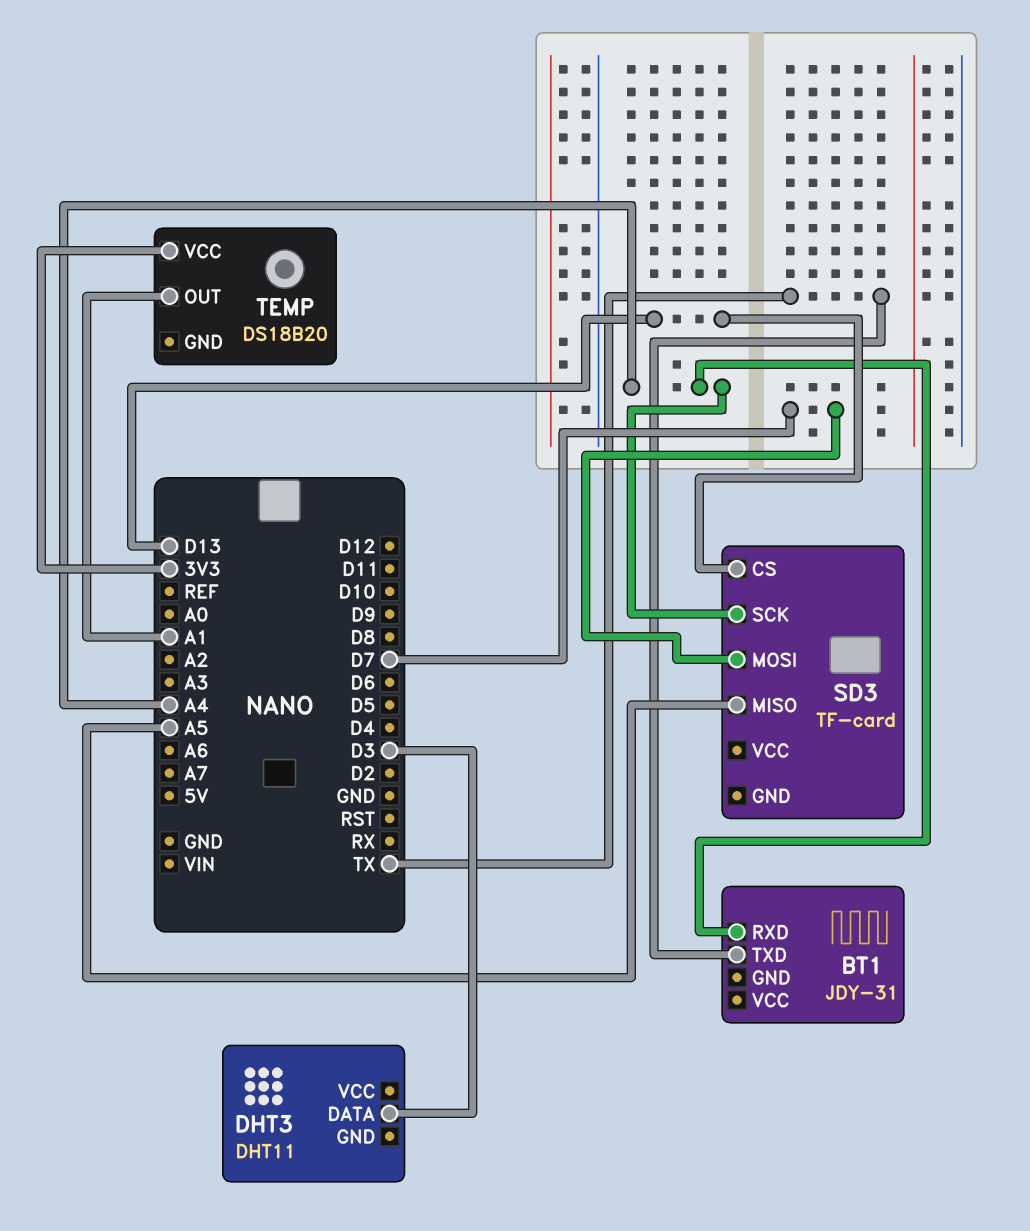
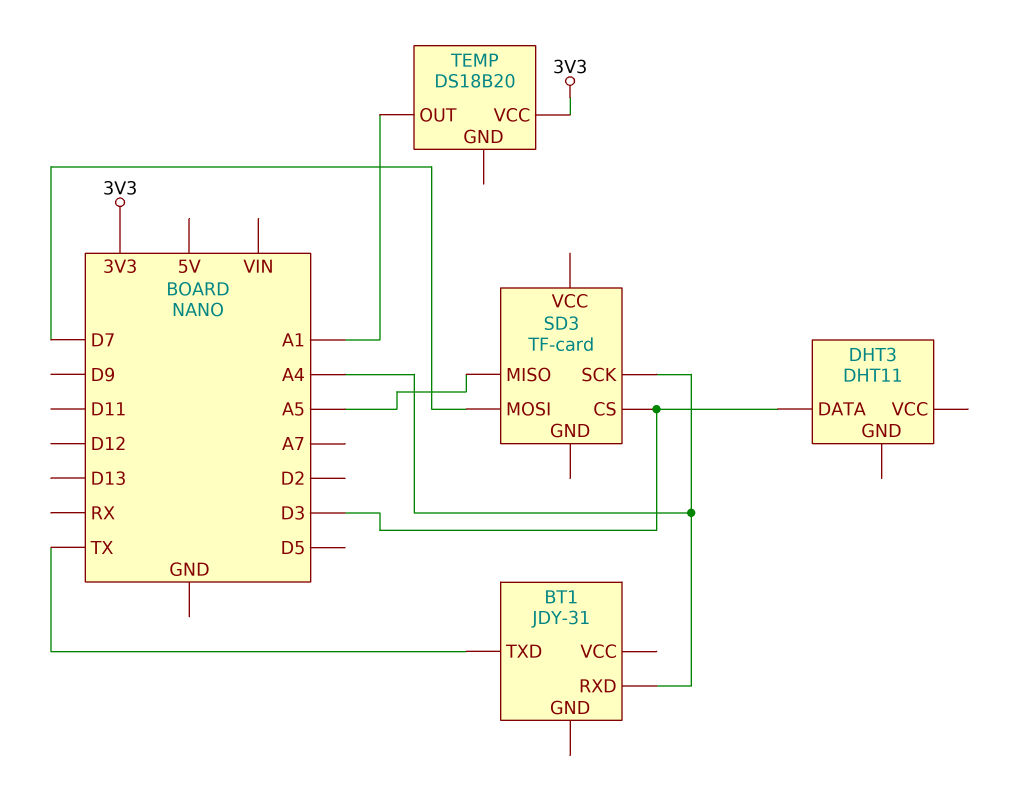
SD3 pin CS: D13 -> D3

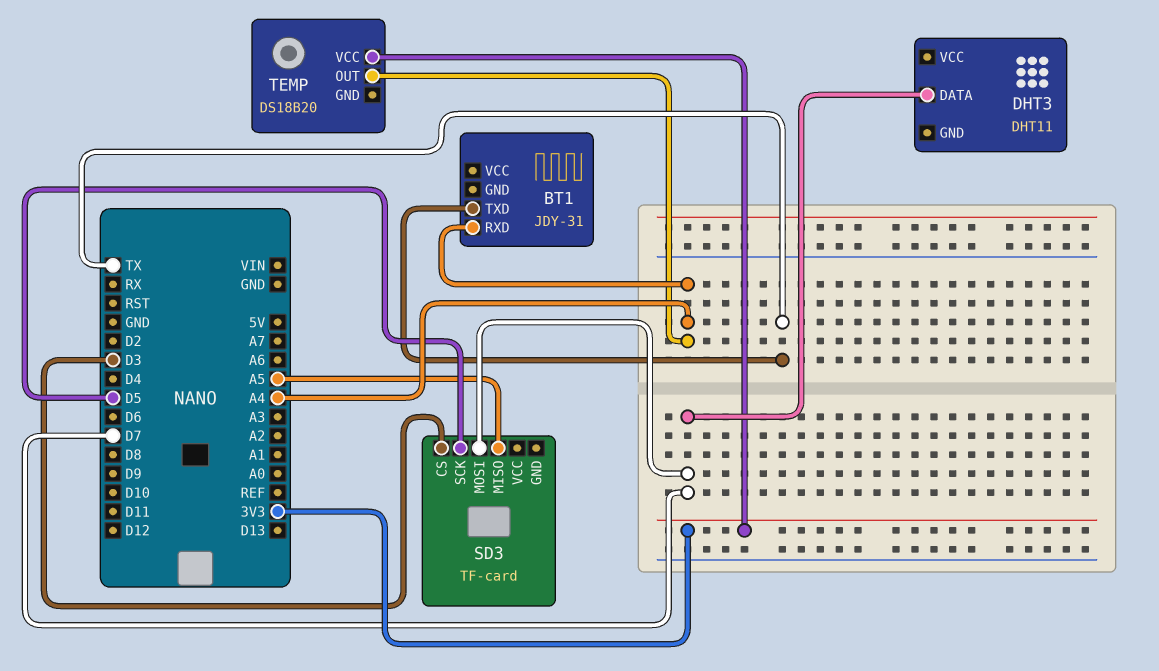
DHT3 pin DATA: D3 -> D7
SD3 pin SCK: A4 -> D5
TEMP pin OUT: A1 -> A4

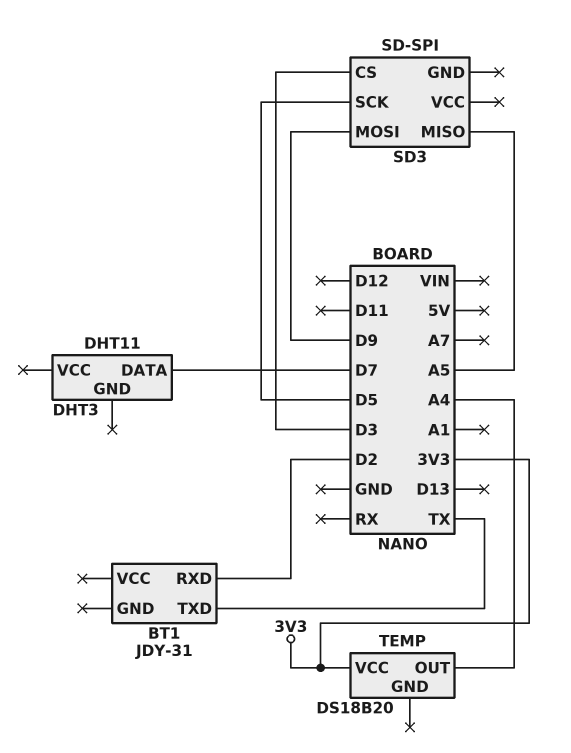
BT1 pin RXD: A4 -> D2
SD3: TF-card -> SD-SPI
SD3 pin MOSI: D7 -> D9

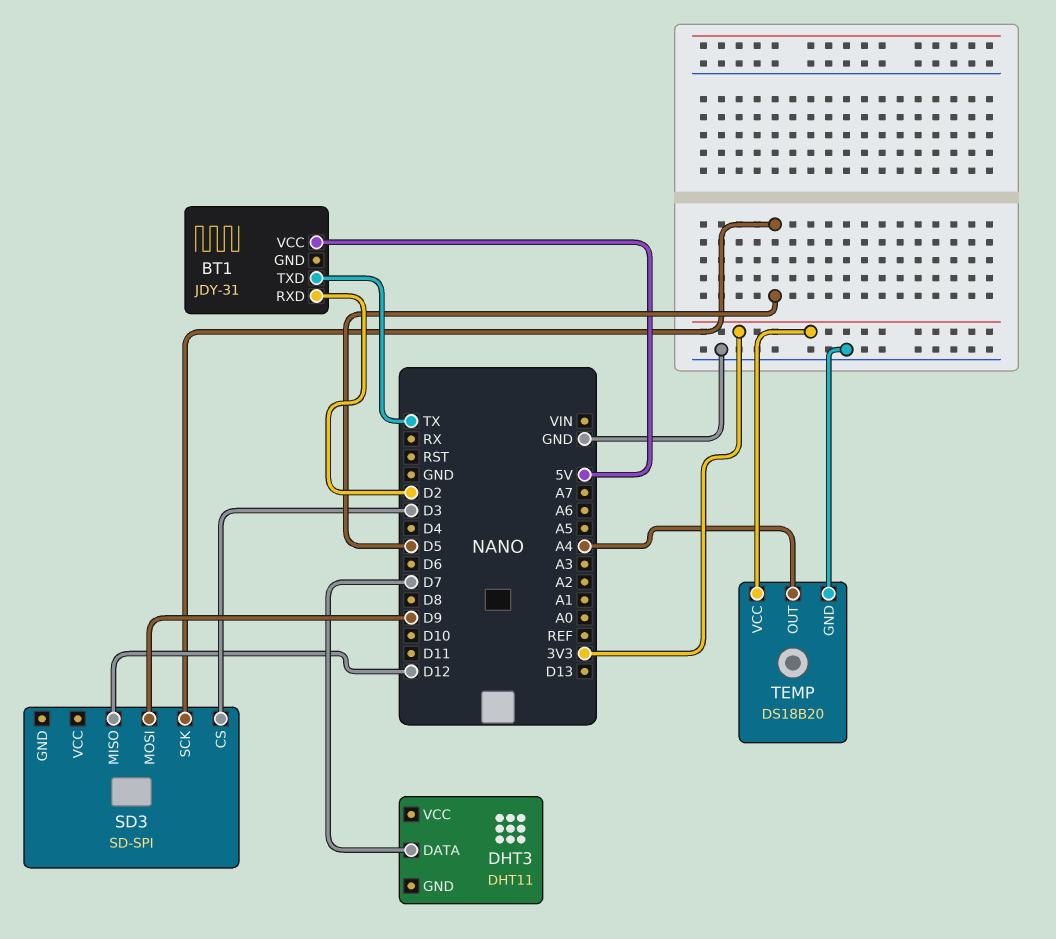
BT1 pin VCC: none -> 5V
SD3 pin MISO: A5 -> D12
TEMP pin GND: none -> GND

